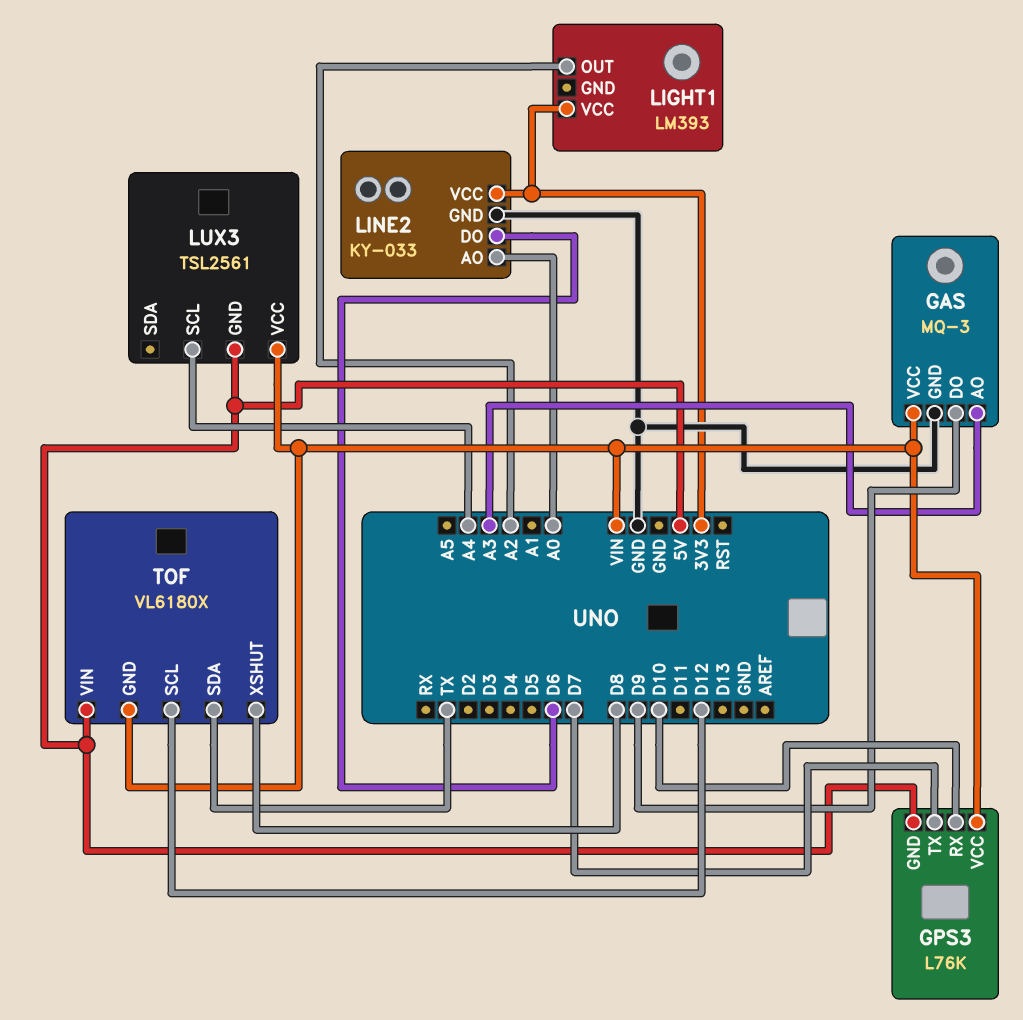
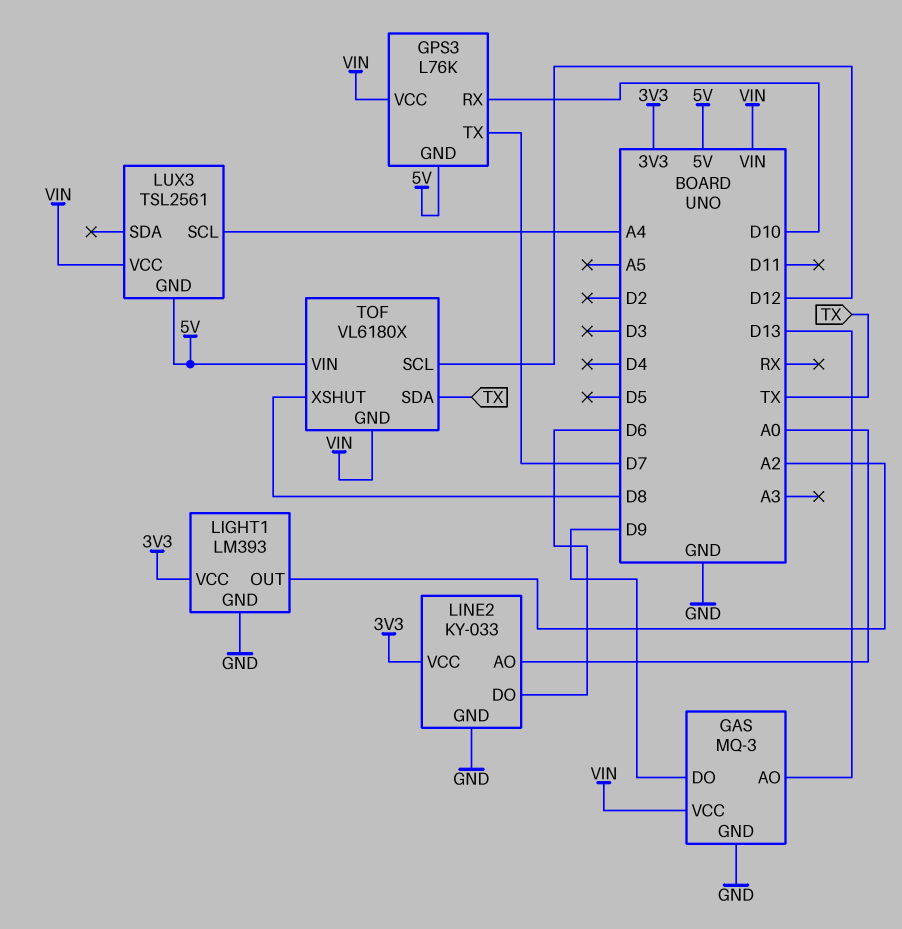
GAS pin AO: A3 -> D13
LIGHT1 pin GND: none -> GND

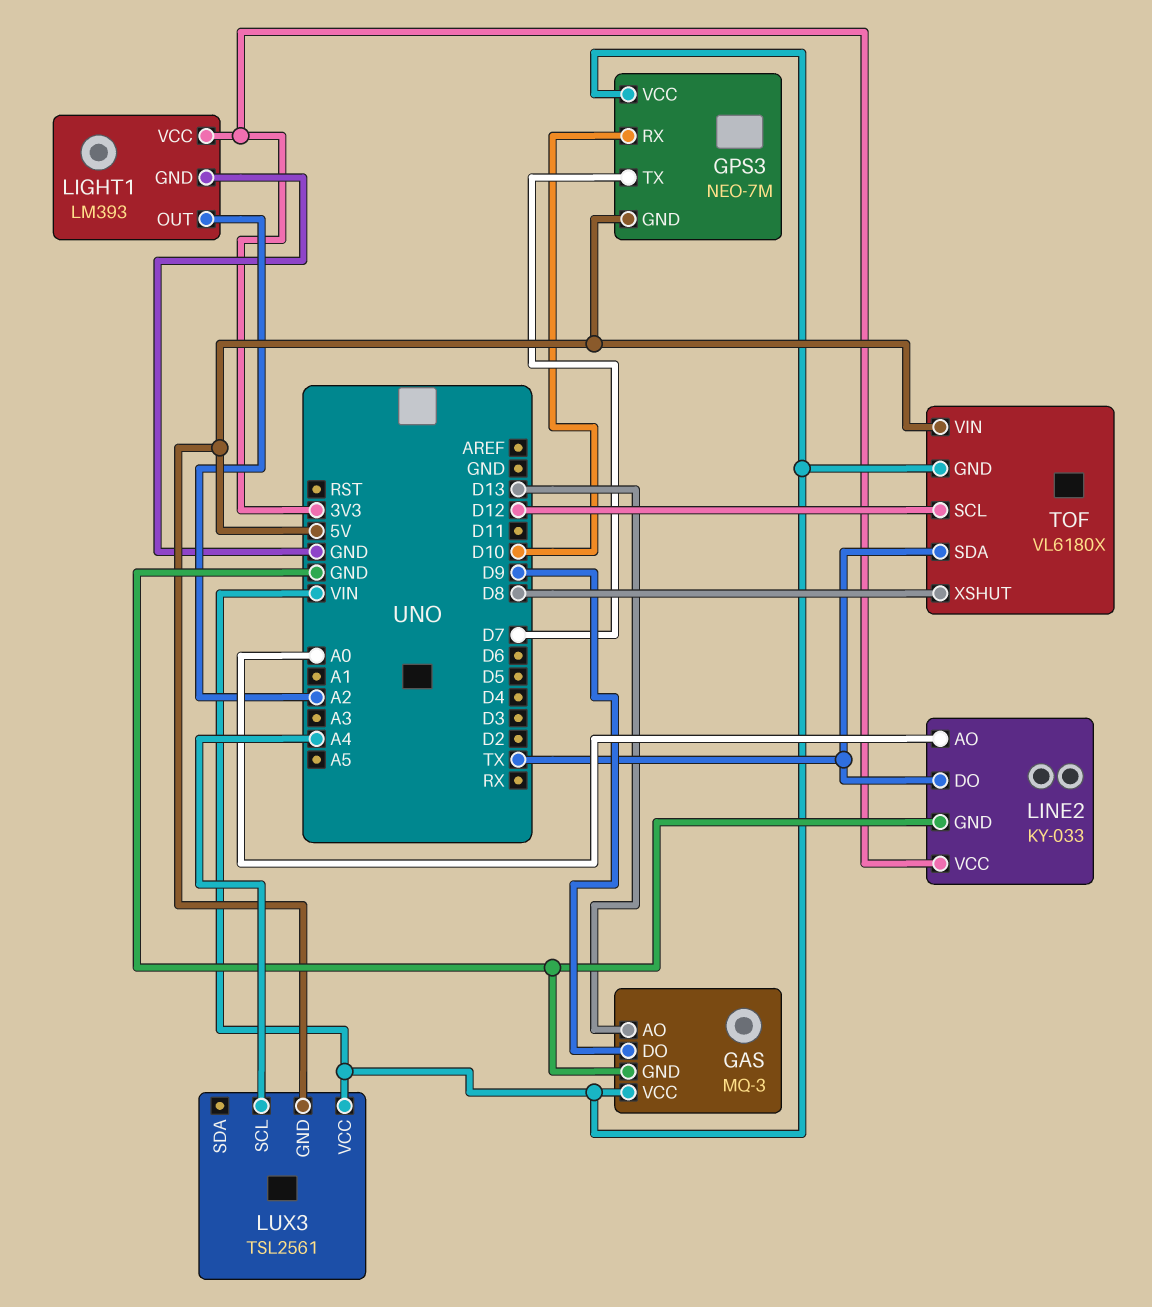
GPS3: L76K -> NEO-7M
LINE2 pin DO: D6 -> TX

